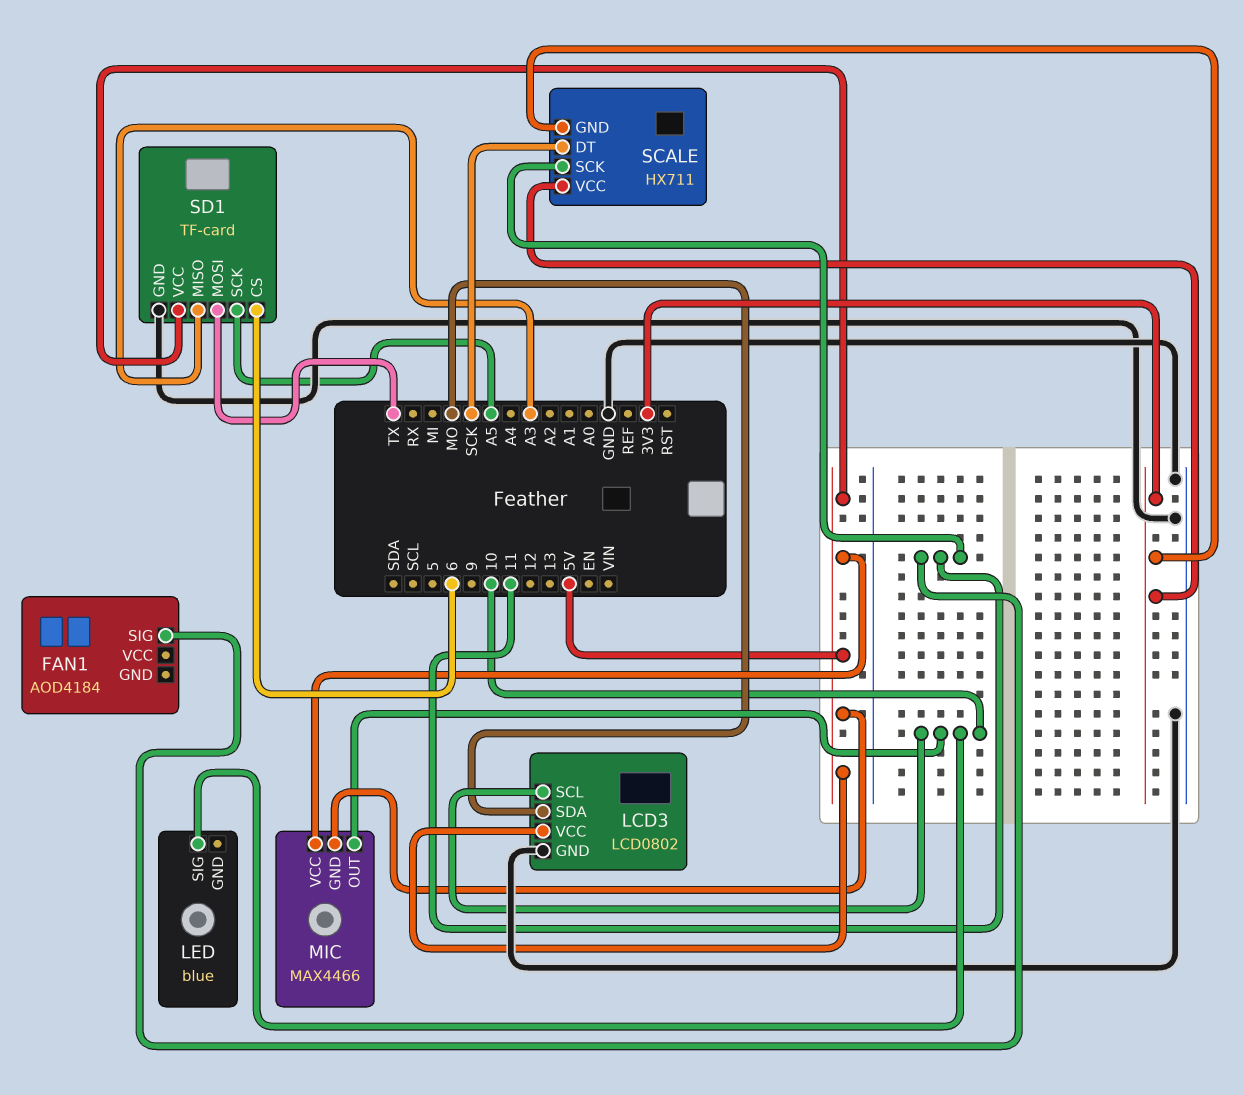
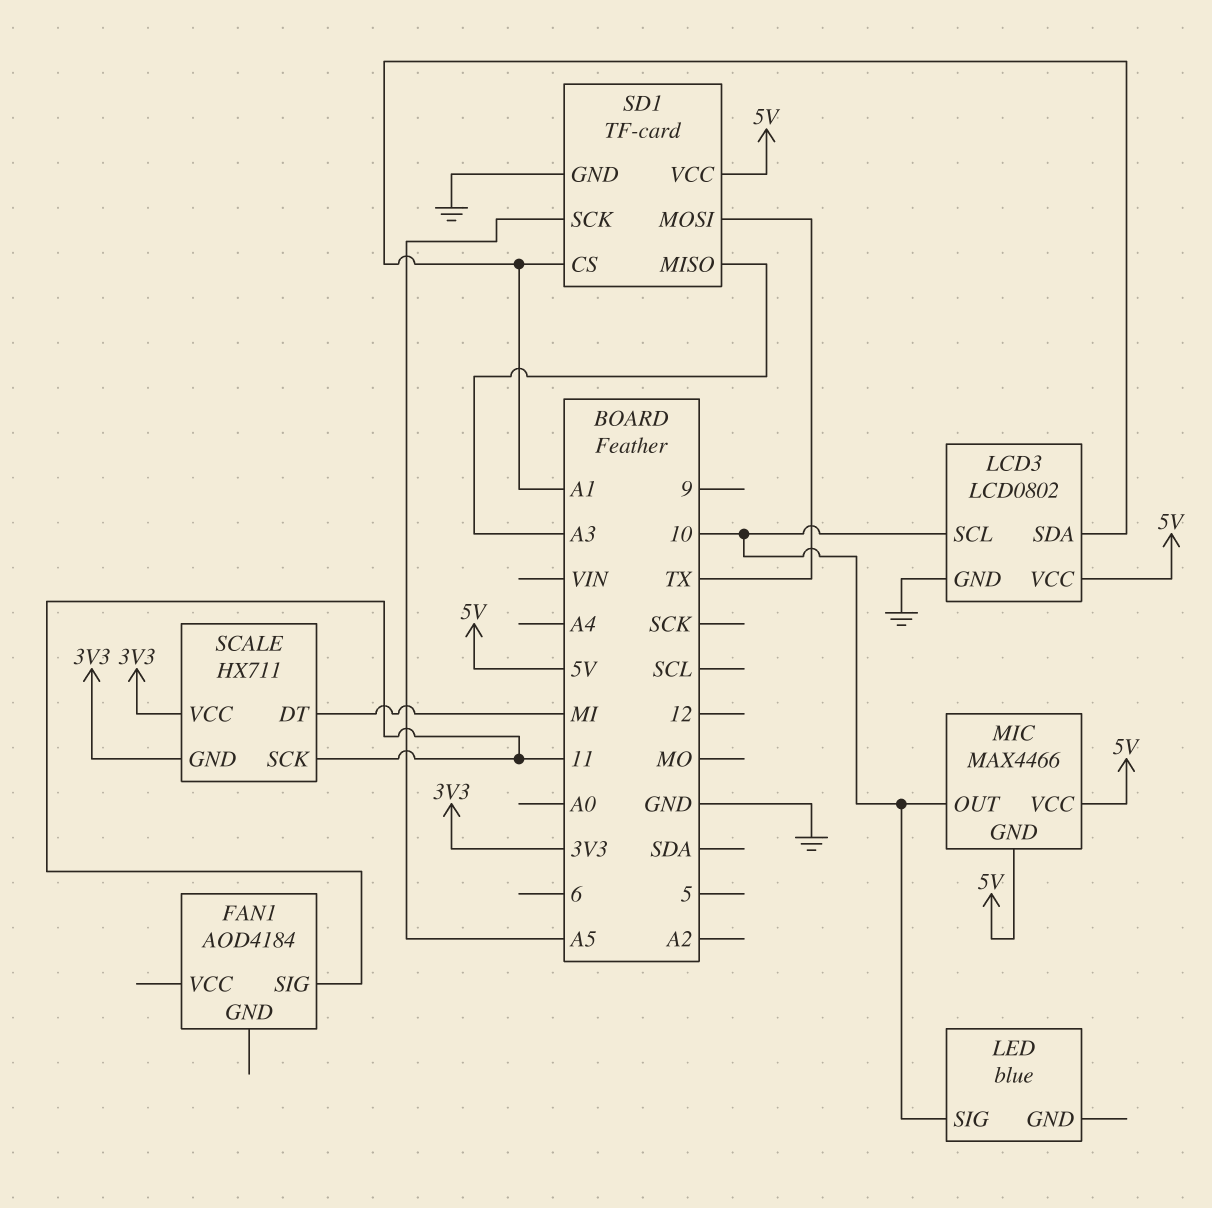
LCD3 pin SDA: MO -> A1
SCALE pin DT: SCK -> MI
SD1 pin CS: 6 -> A1

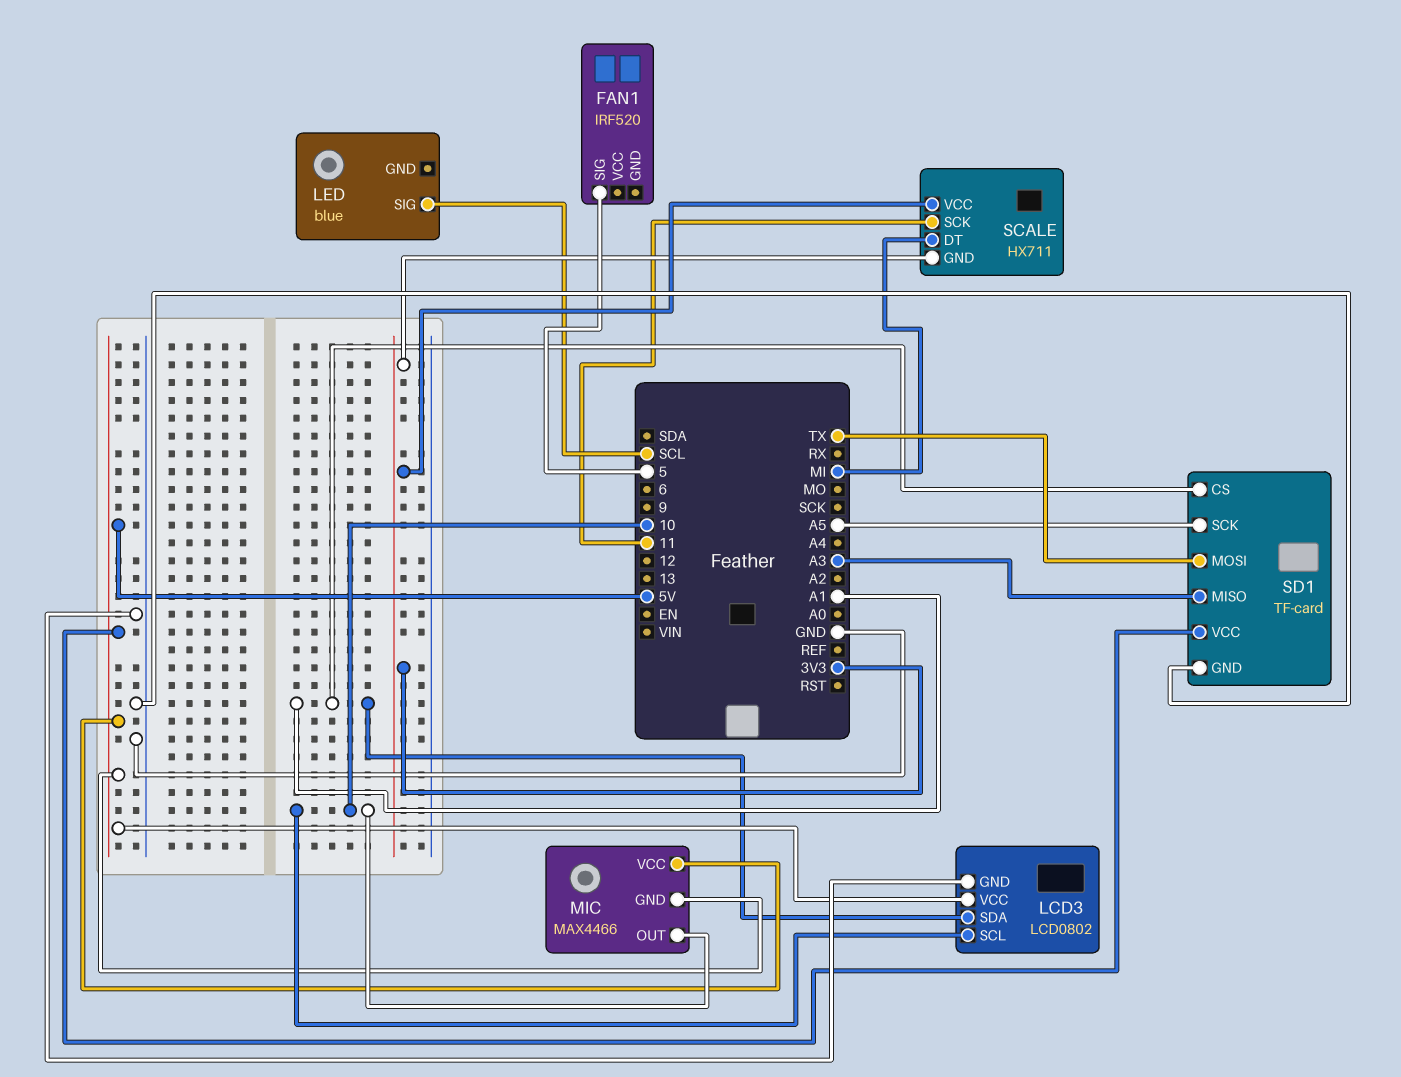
FAN1: AOD4184 -> IRF520
FAN1 pin SIG: 11 -> 5
LED pin SIG: 10 -> SCL

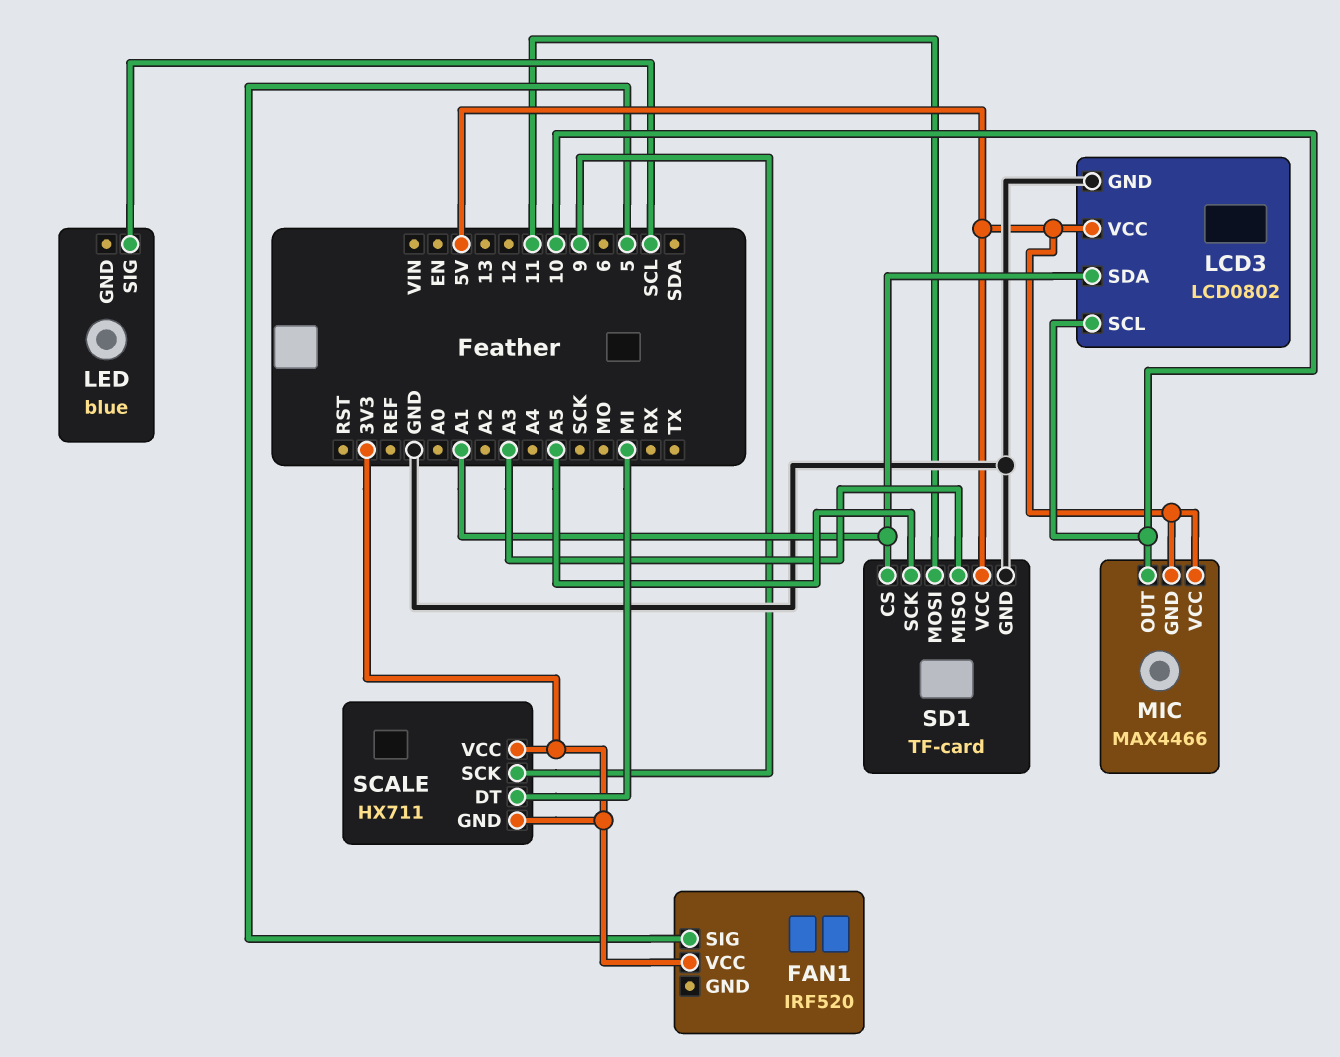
FAN1 pin VCC: none -> 3V3
SCALE pin SCK: 11 -> 9
SD1 pin MOSI: TX -> 11

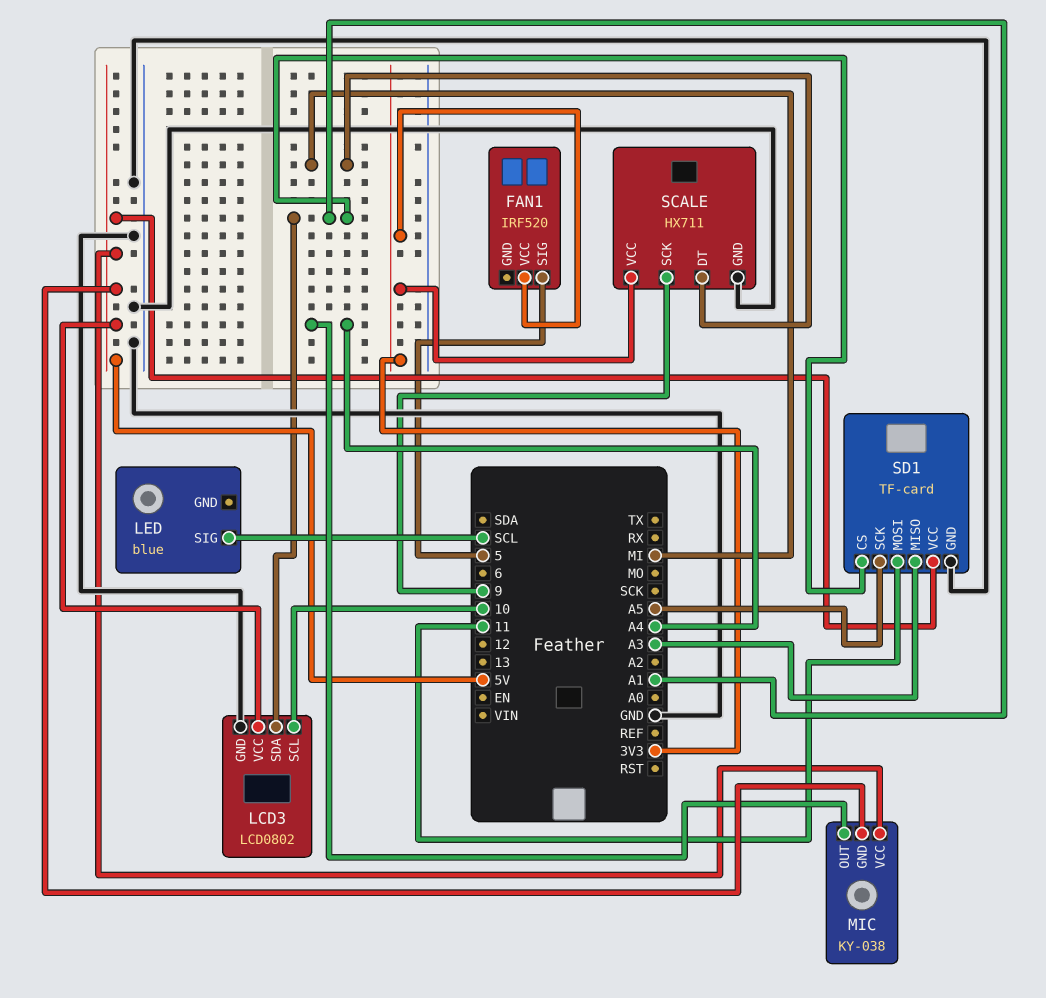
MIC: MAX4466 -> KY-038
MIC pin OUT: 10 -> A4
SCALE pin GND: 3V3 -> GND

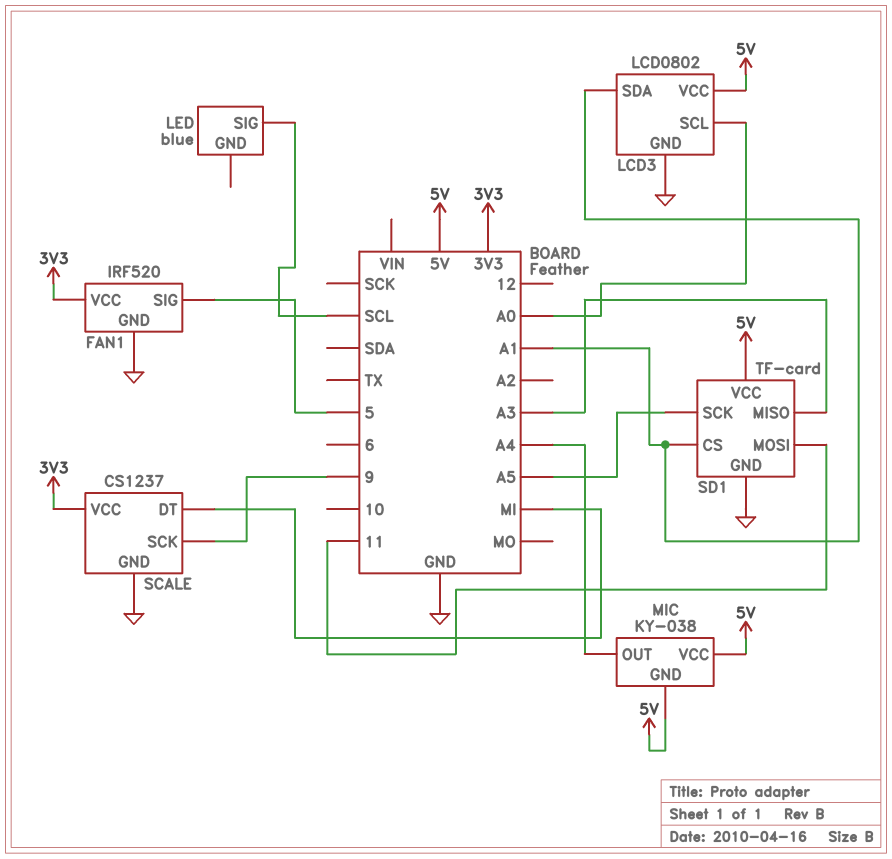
FAN1 pin GND: none -> GND
LCD3 pin SCL: 10 -> A0
SCALE: HX711 -> CS1237

